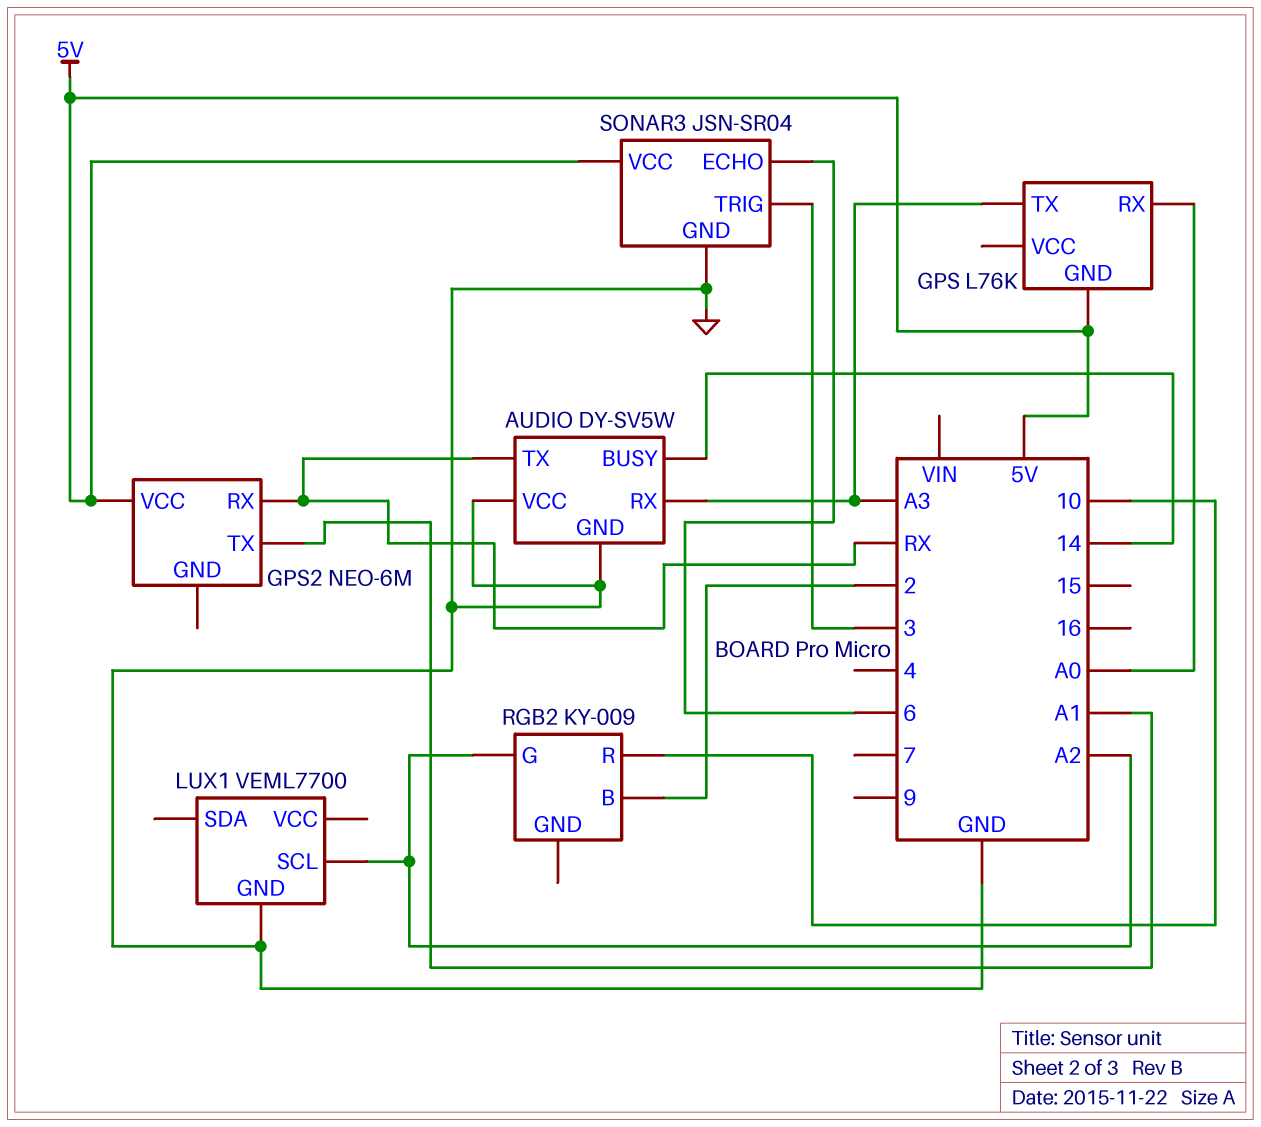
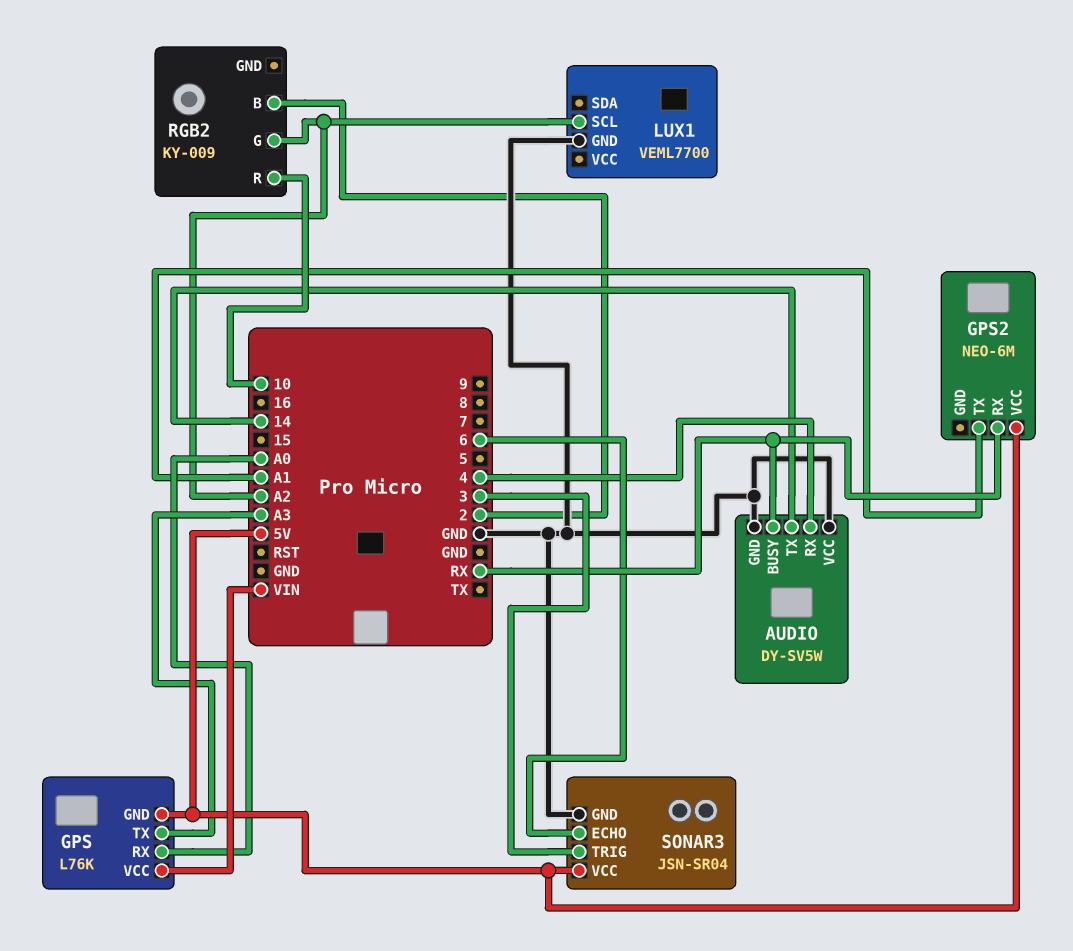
AUDIO pin BUSY: 14 -> RX
AUDIO pin RX: A3 -> 4
AUDIO pin TX: RX -> 14
GPS pin VCC: none -> VIN

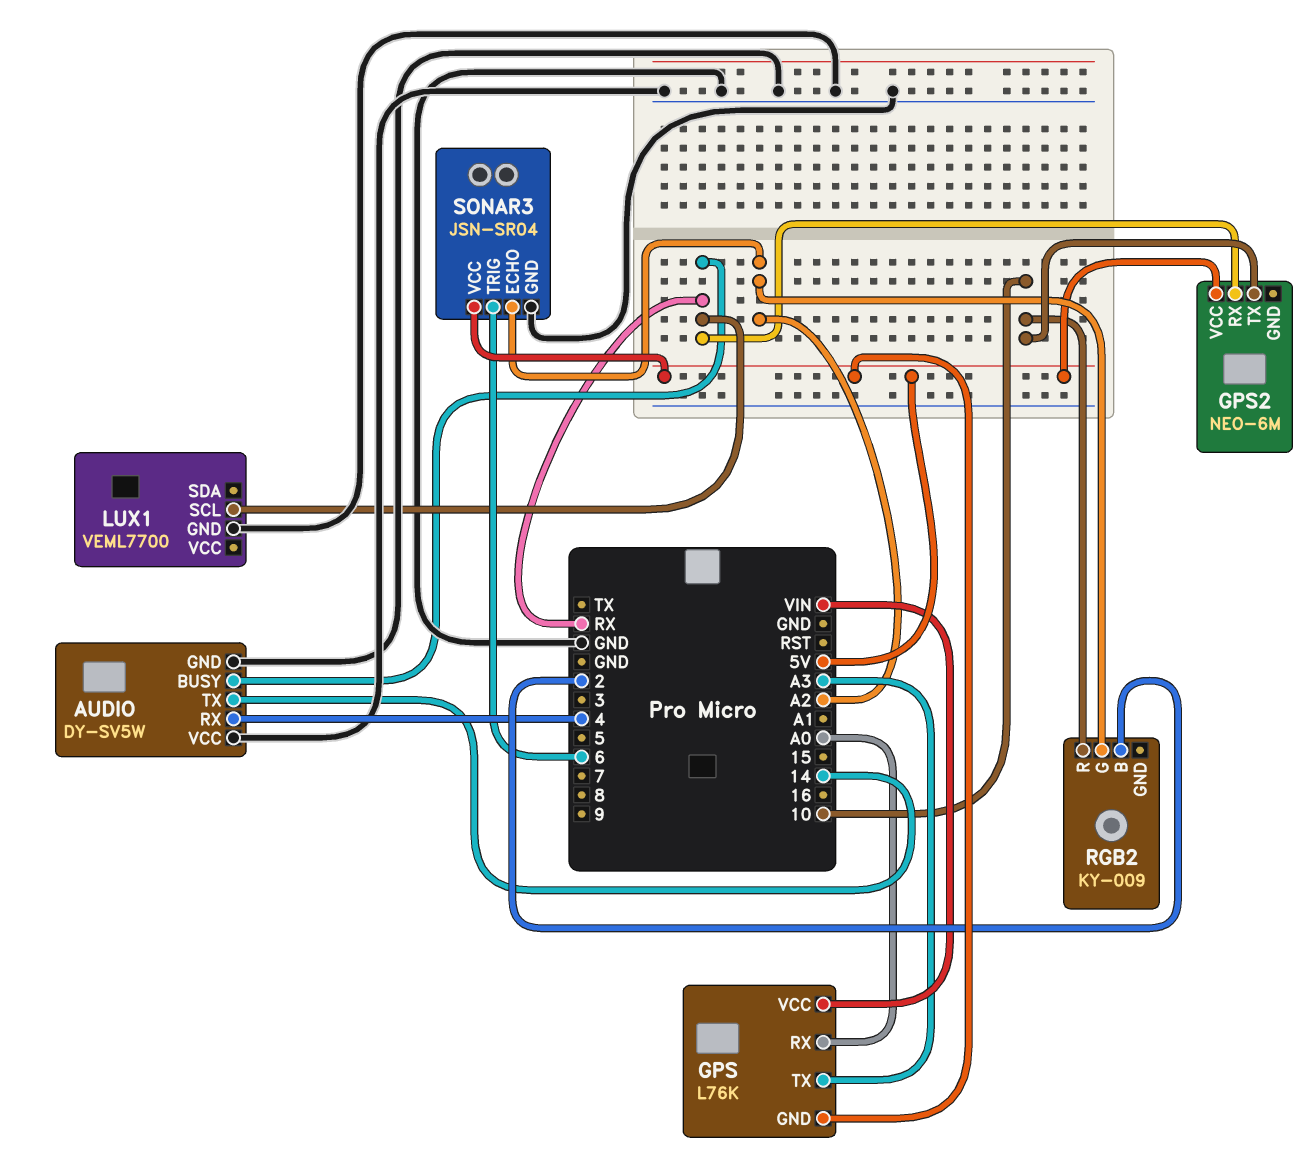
GPS2 pin TX: A1 -> 10
LUX1 pin SCL: A2 -> RX
SONAR3 pin ECHO: 6 -> A2
SONAR3 pin TRIG: 3 -> 6

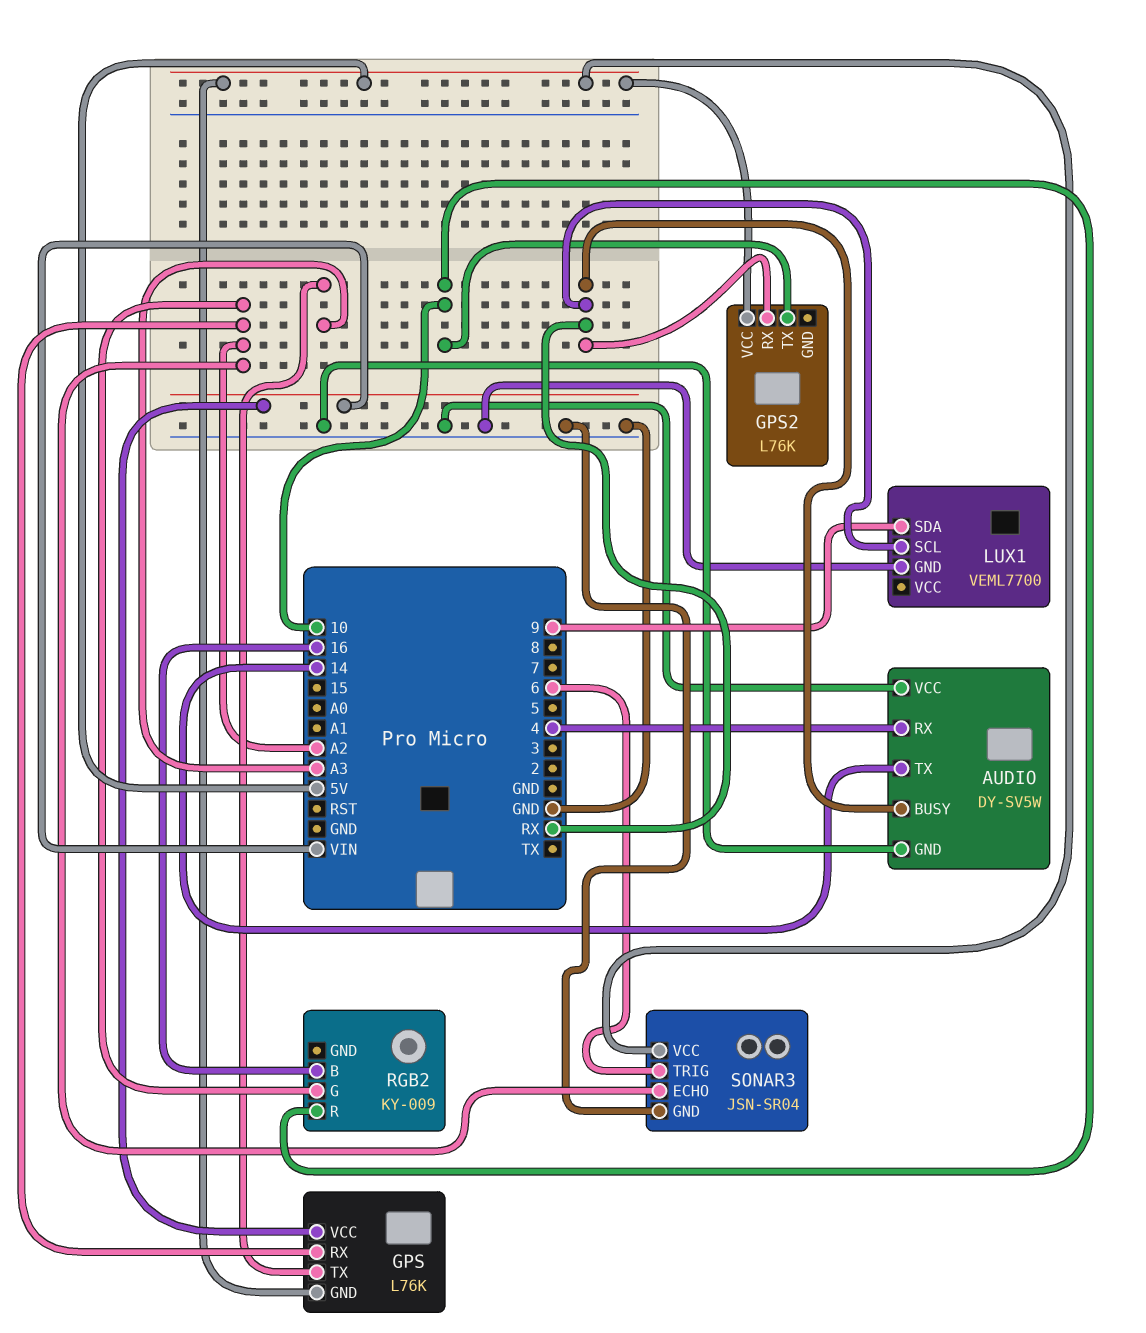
GPS pin RX: A0 -> A2
GPS2: NEO-6M -> L76K
LUX1 pin SDA: none -> 9
RGB2 pin B: 2 -> 16

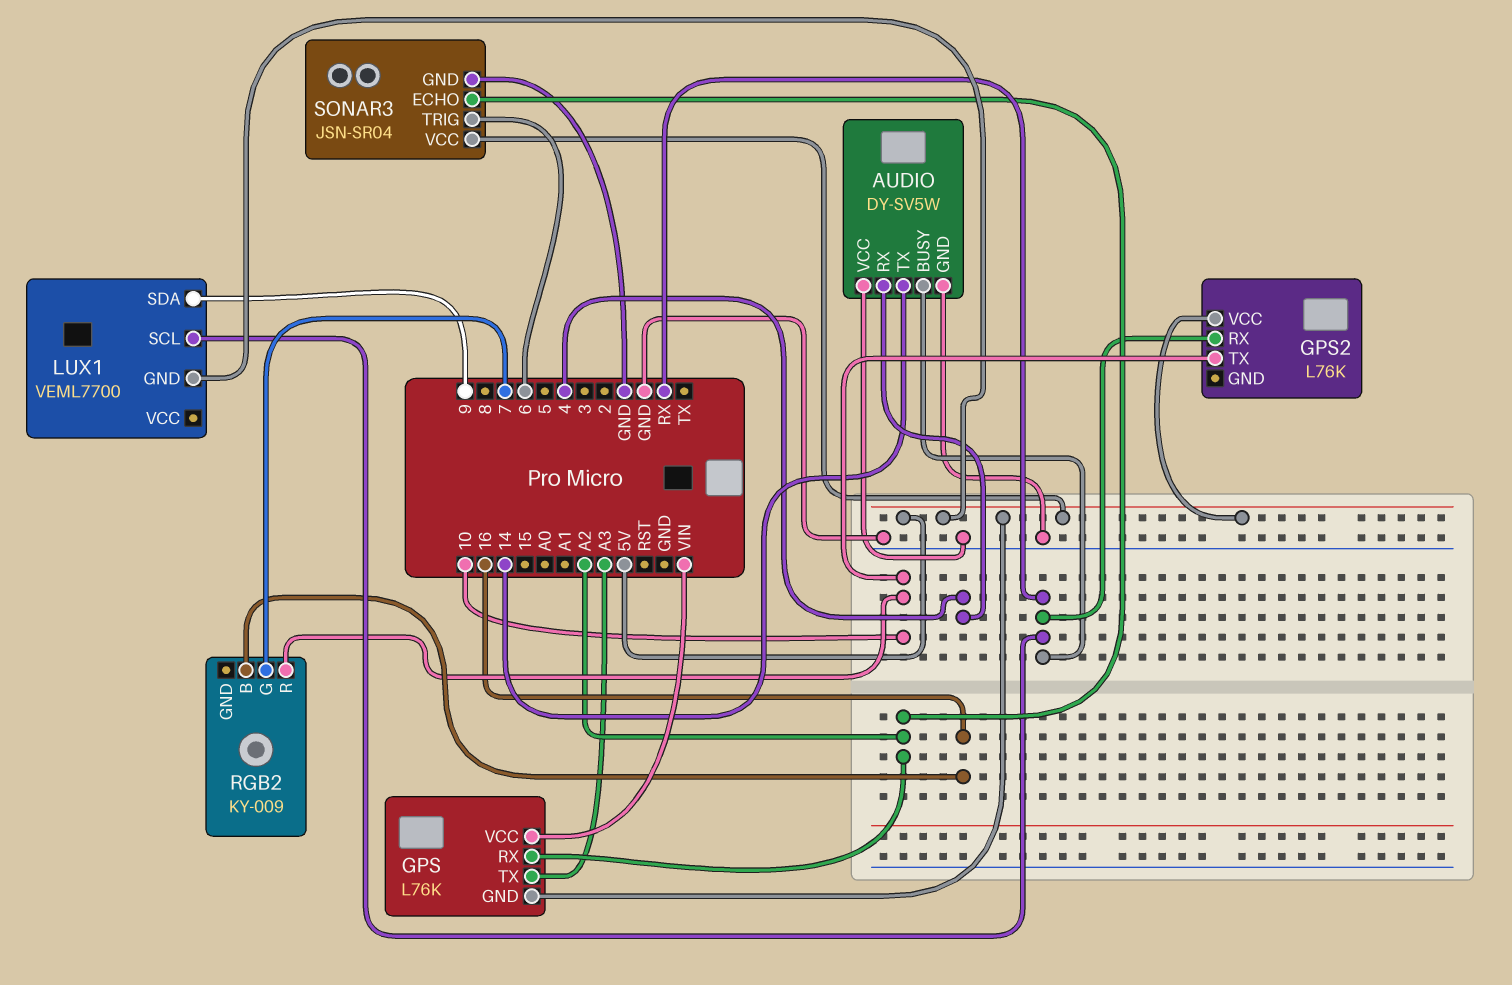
LUX1 pin GND: GND -> 5V
RGB2 pin G: A2 -> 7

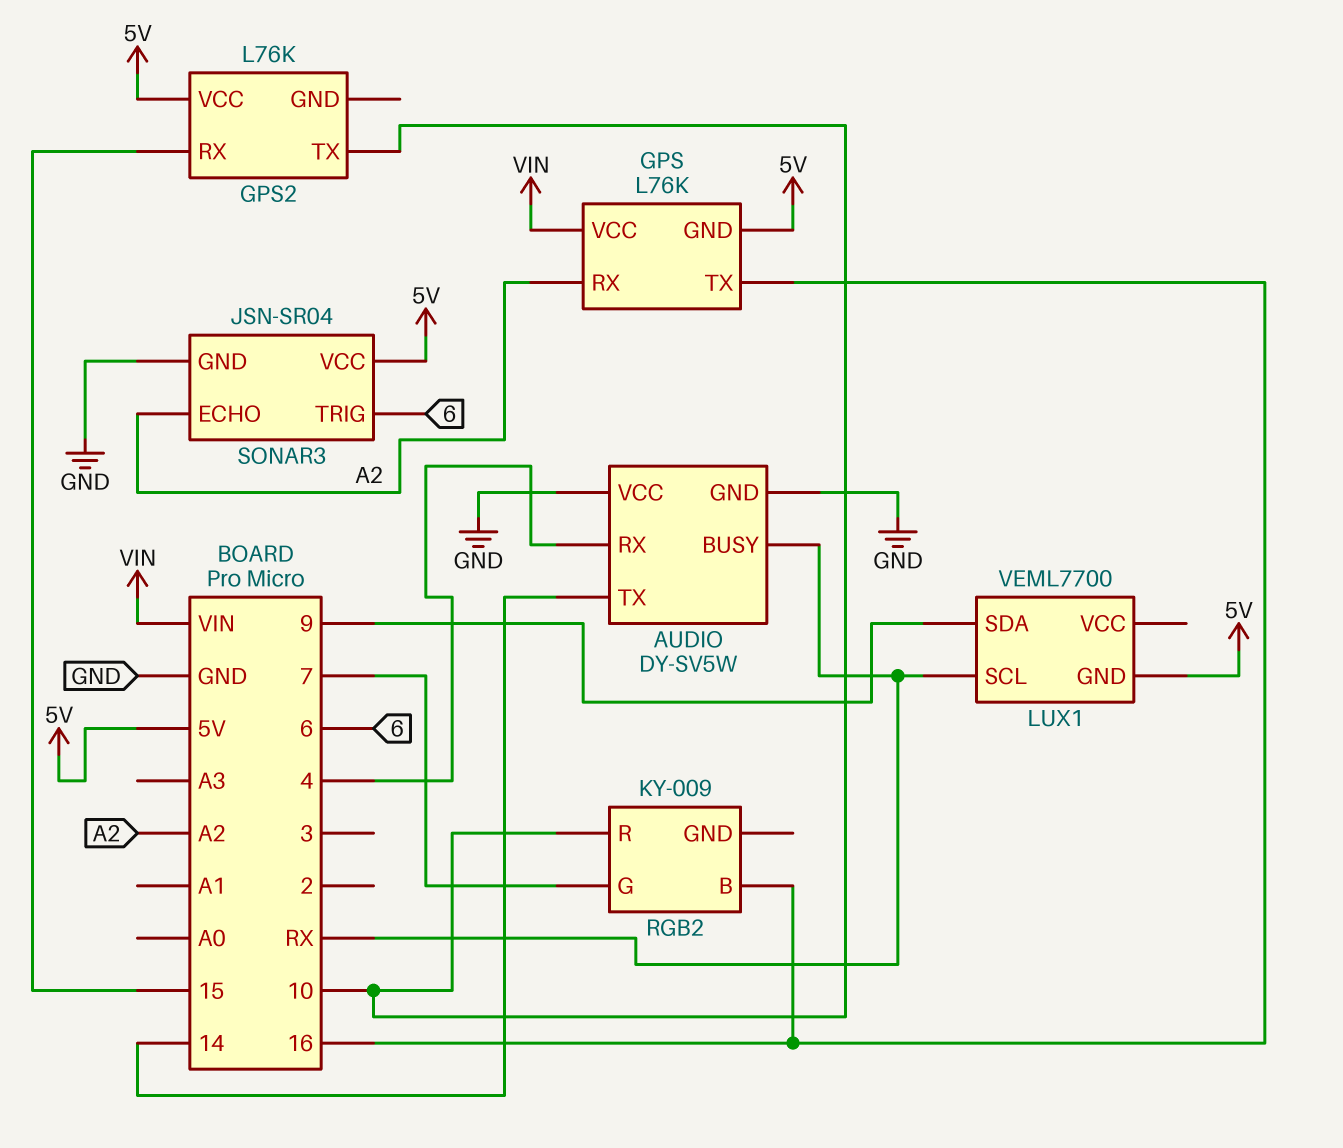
GPS pin TX: A3 -> 16
GPS2 pin RX: RX -> 15

